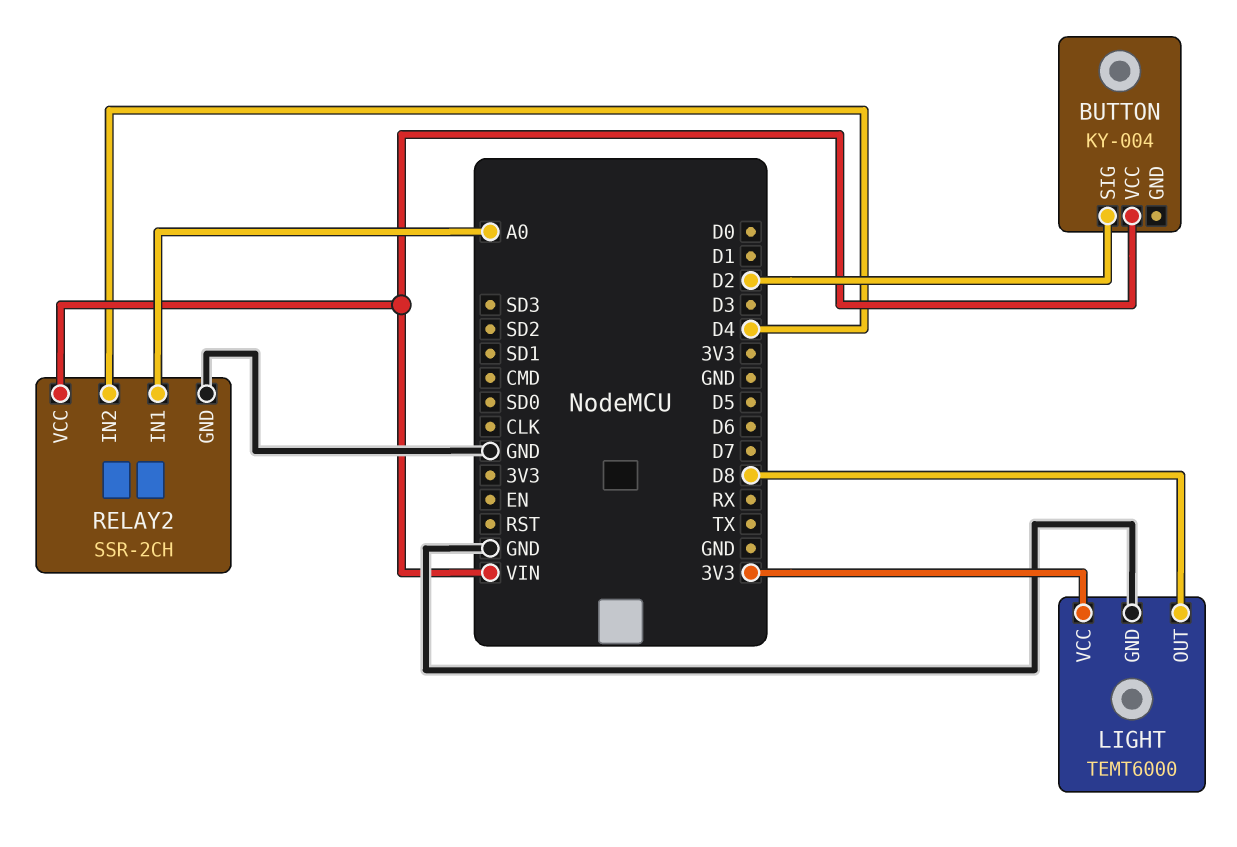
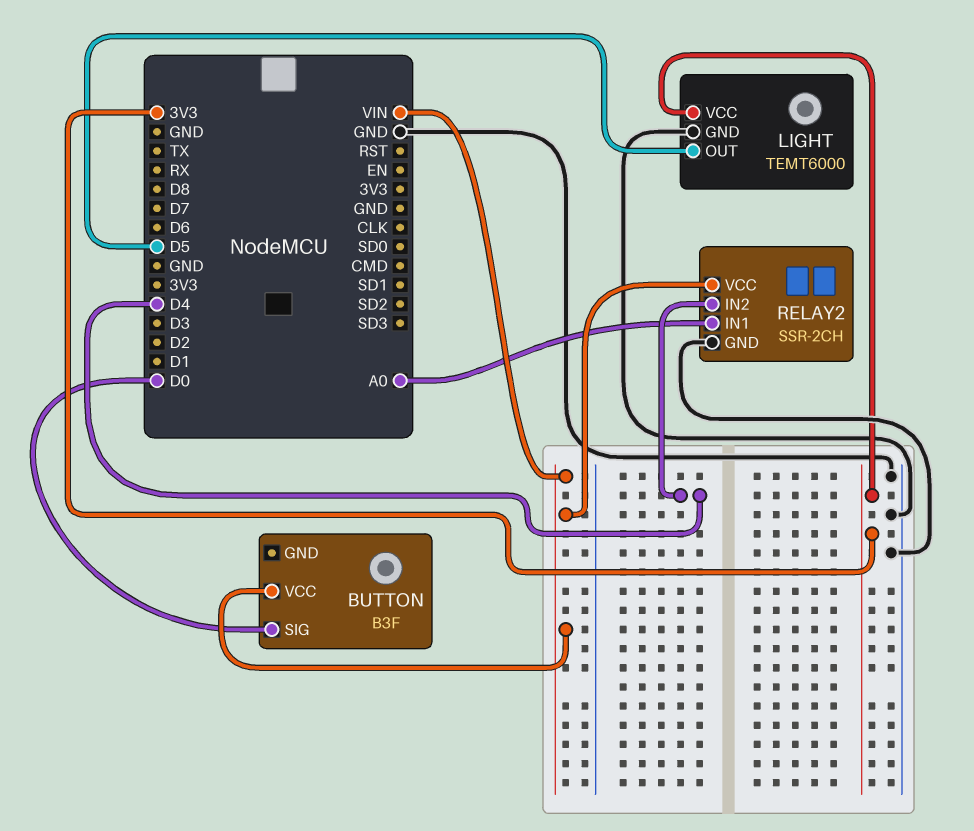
BUTTON: KY-004 -> B3F
BUTTON pin SIG: D2 -> D0
LIGHT pin OUT: D8 -> D5

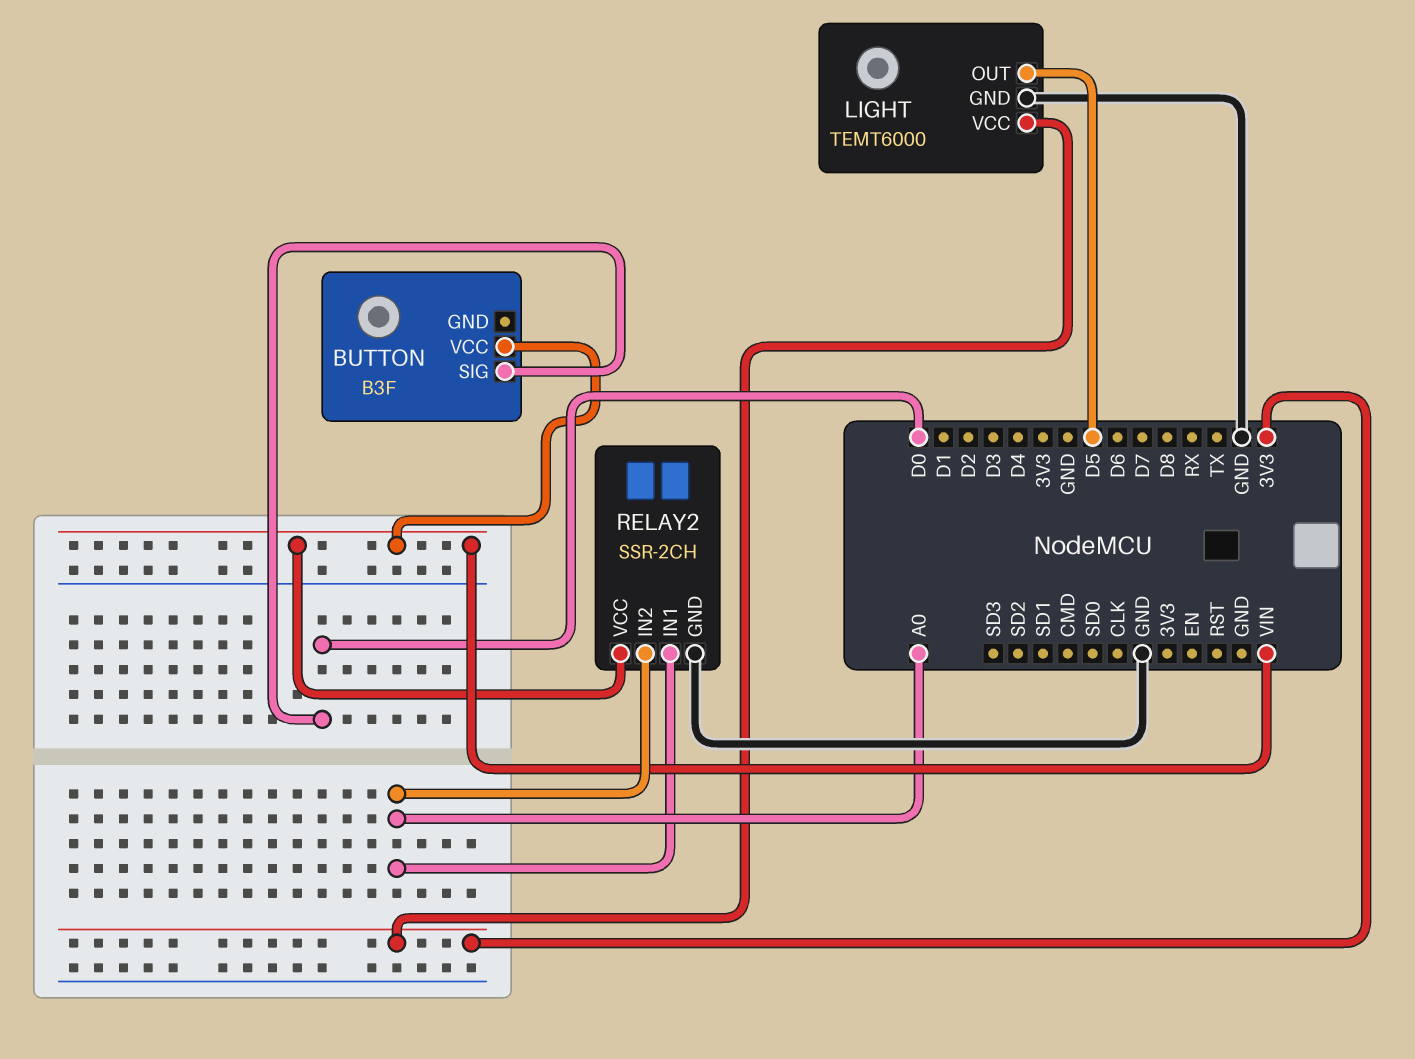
RELAY2 pin IN2: D4 -> A0

